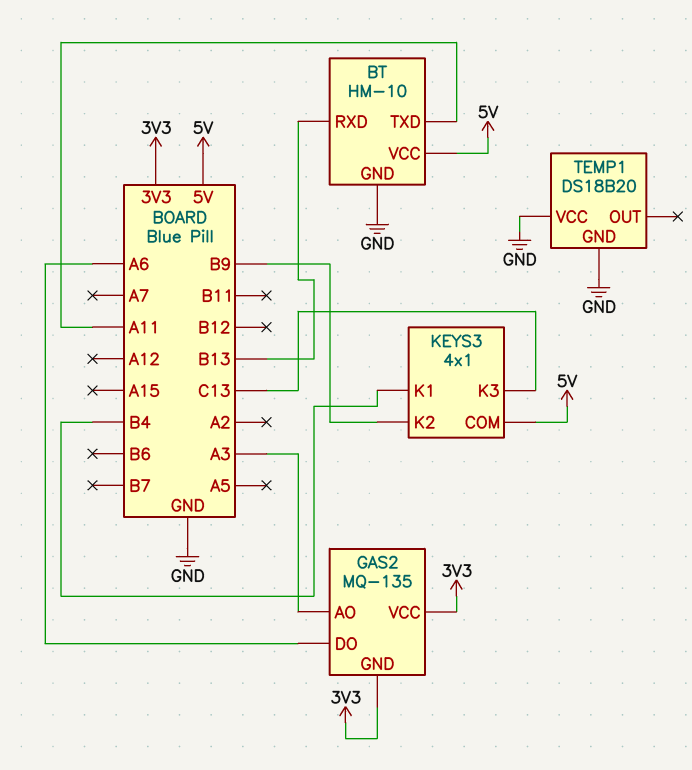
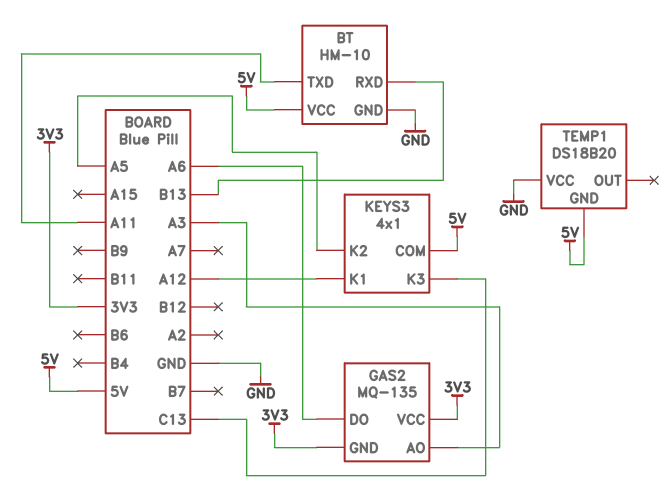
KEYS3 pin K1: B4 -> A12
KEYS3 pin K2: B9 -> A5
TEMP1 pin GND: GND -> 5V

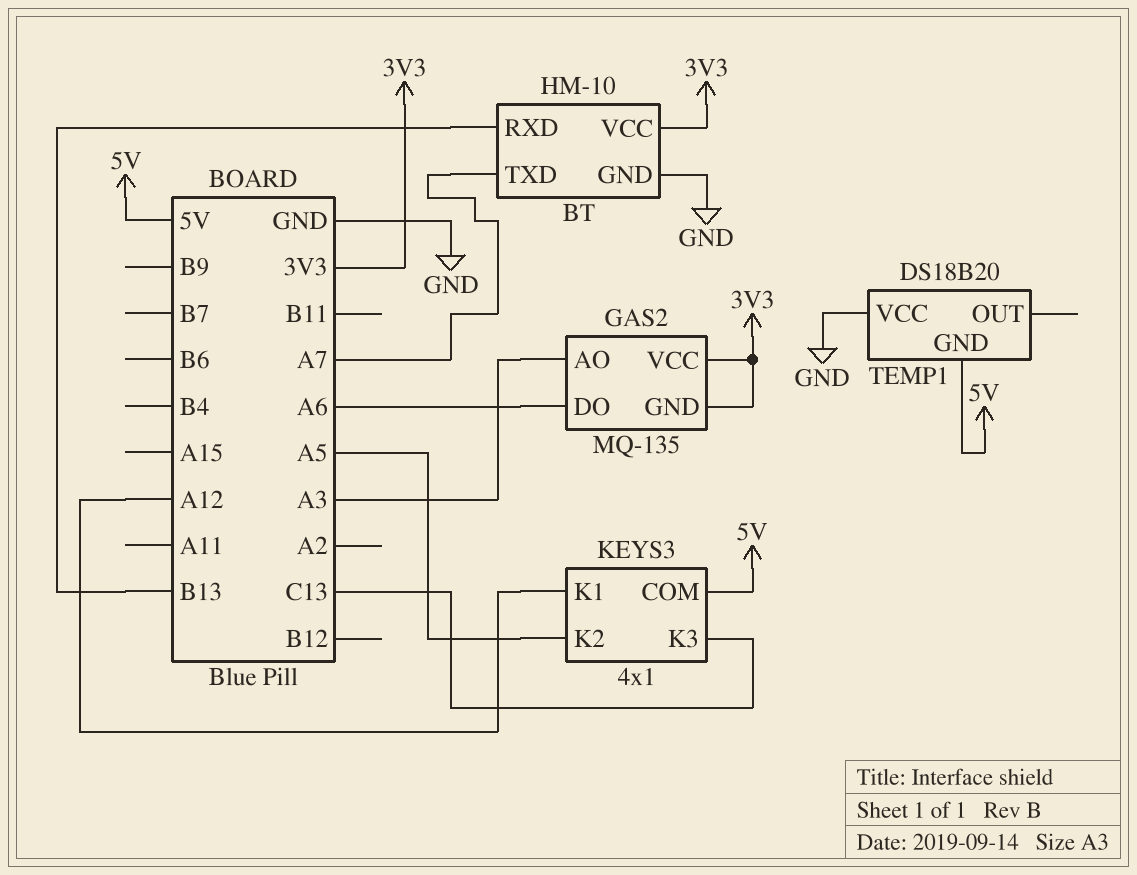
BT pin TXD: A11 -> A7
BT pin VCC: 5V -> 3V3

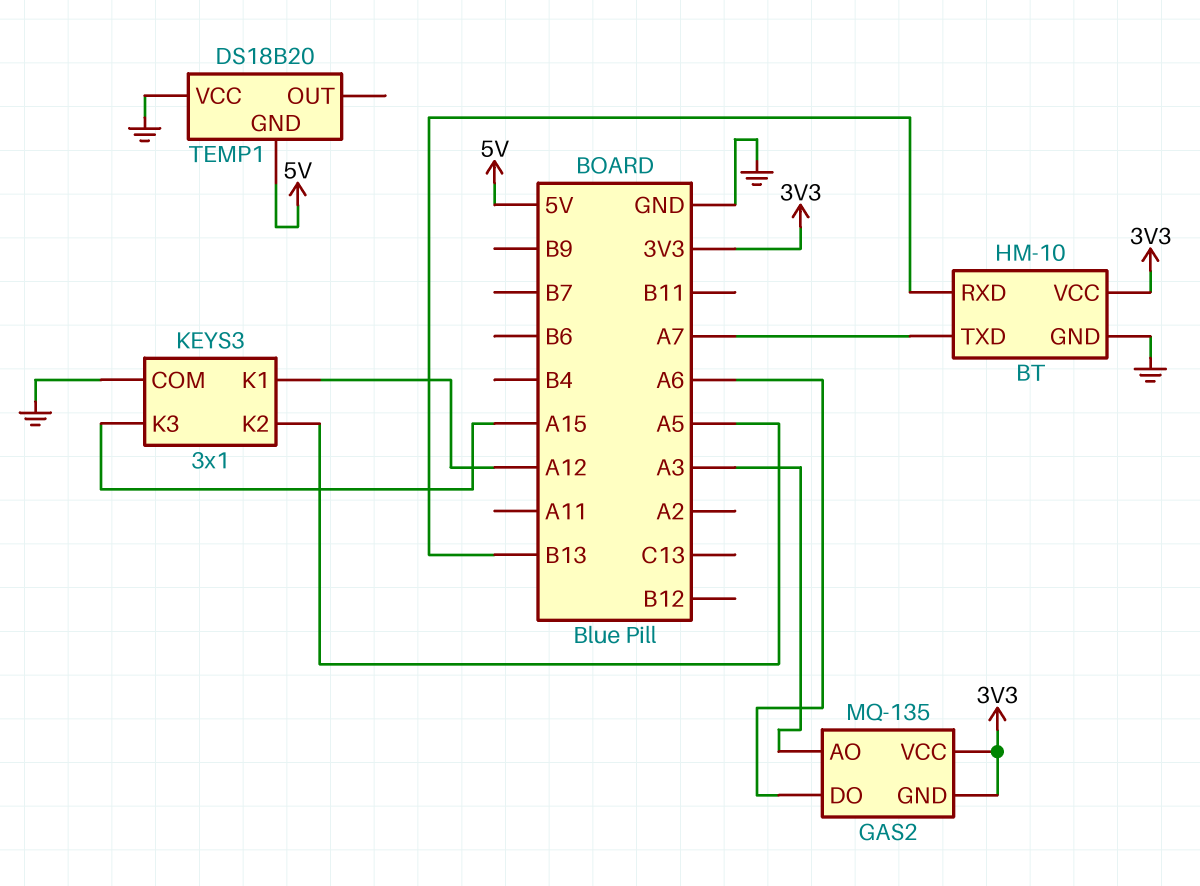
KEYS3: 4x1 -> 3x1
KEYS3 pin COM: 5V -> GND
KEYS3 pin K3: C13 -> A15

